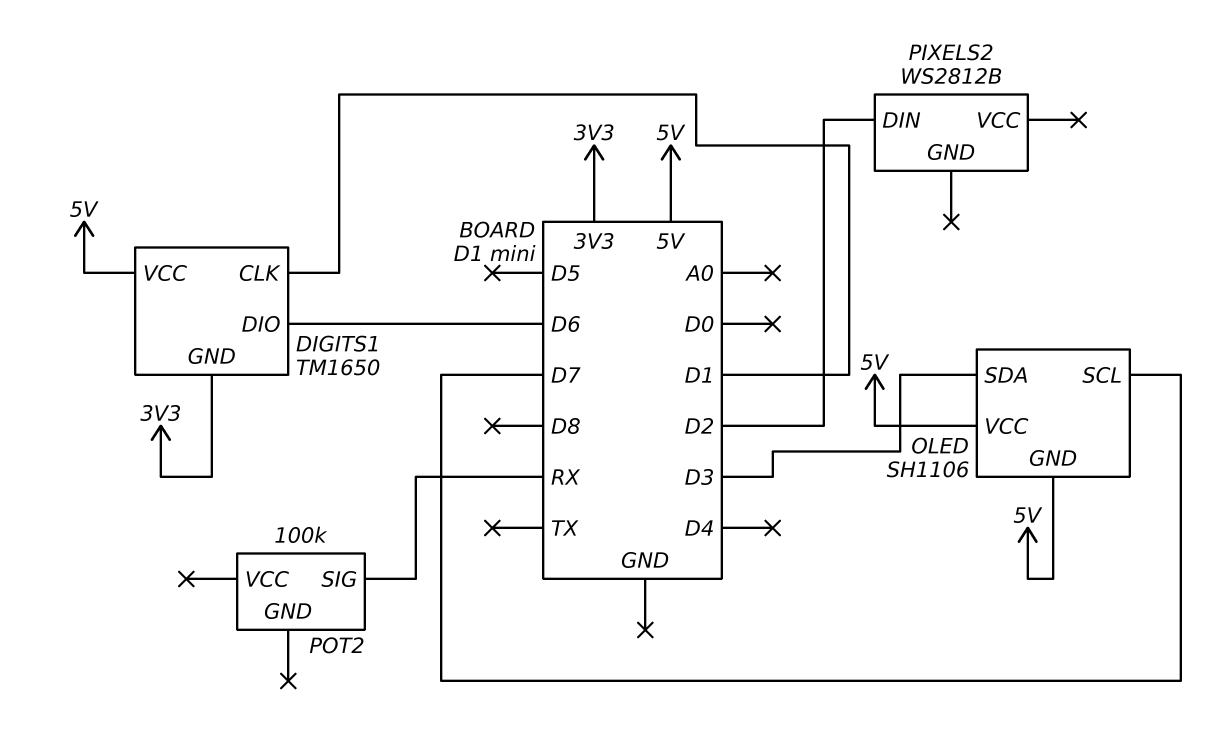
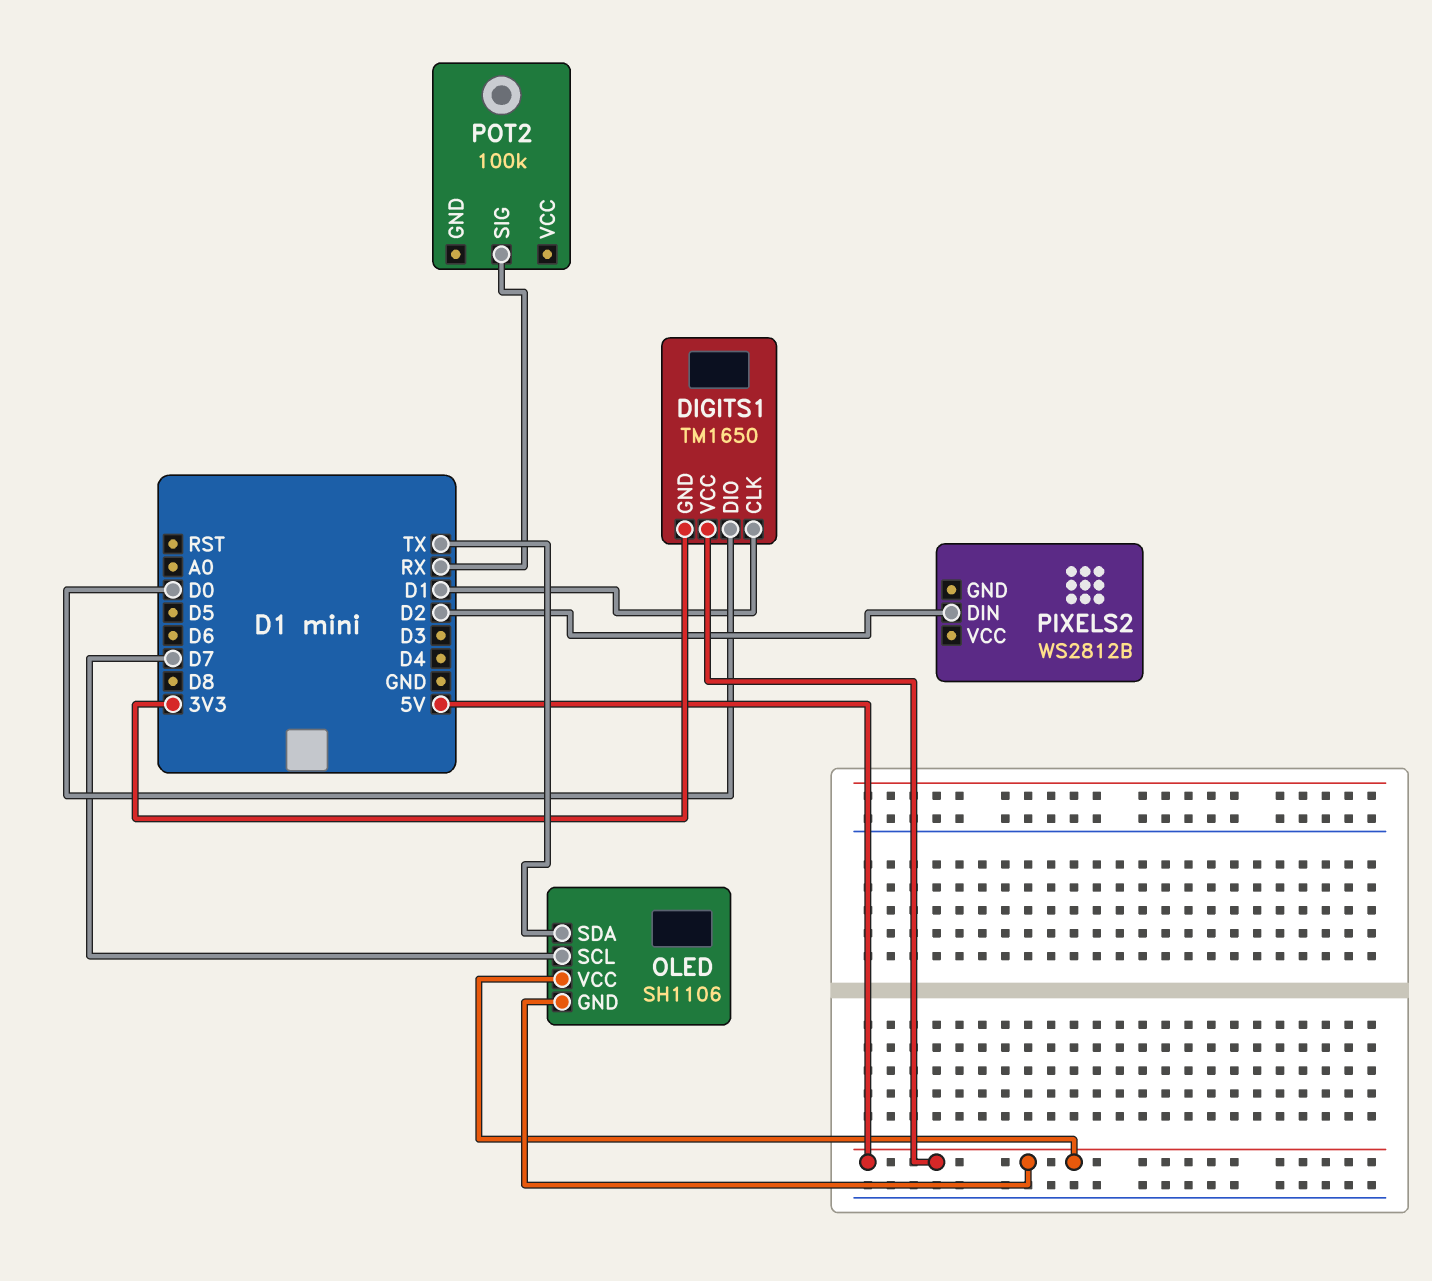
DIGITS1 pin DIO: D6 -> D0
OLED pin SDA: D3 -> TX

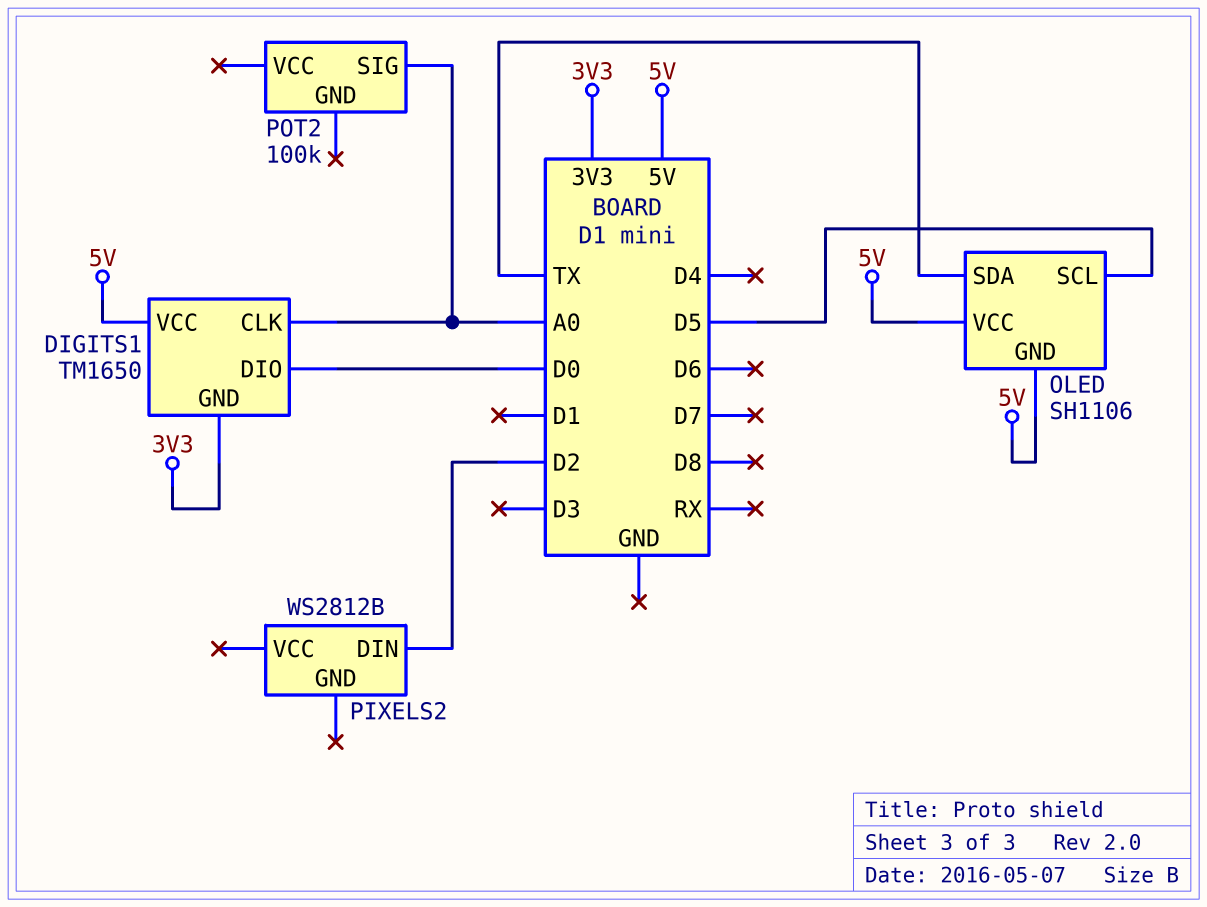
DIGITS1 pin CLK: D1 -> A0
OLED pin SCL: D7 -> D5
POT2 pin SIG: RX -> A0

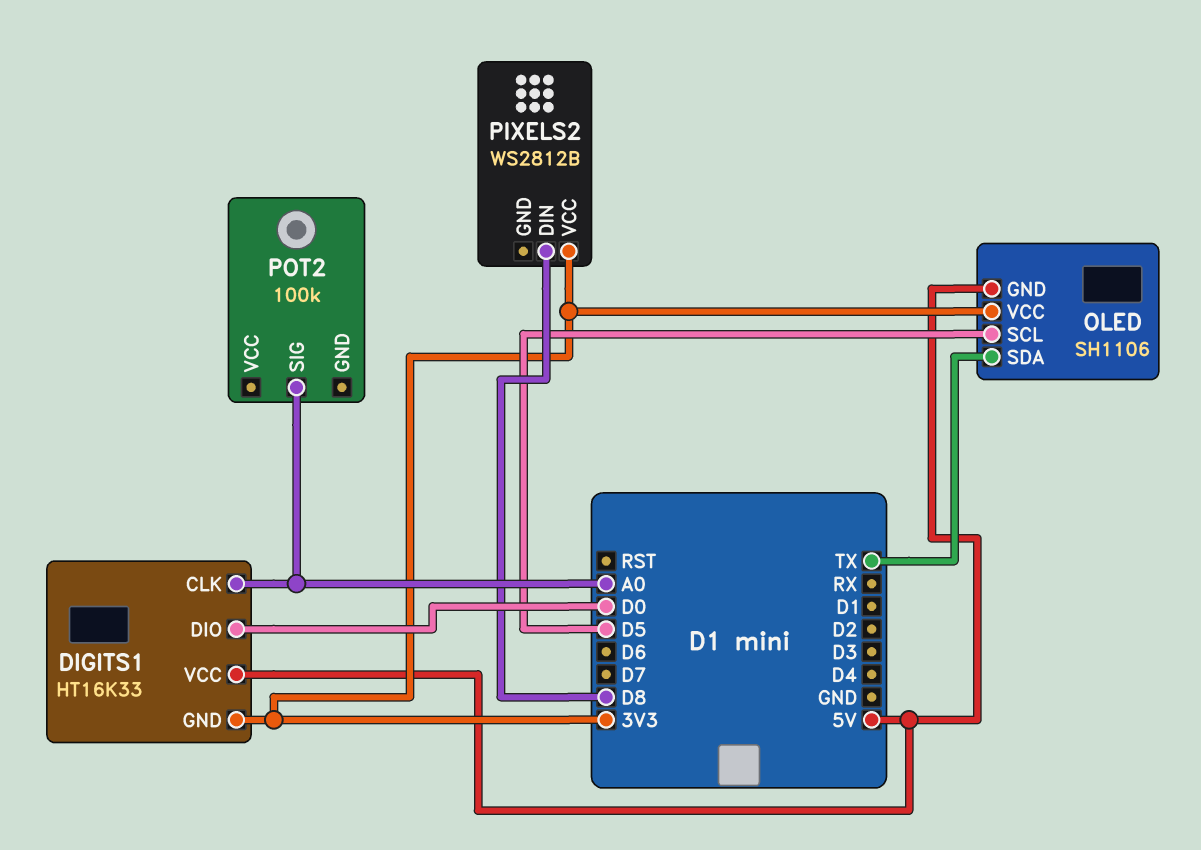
DIGITS1: TM1650 -> HT16K33
OLED pin VCC: 5V -> 3V3
PIXELS2 pin DIN: D2 -> D8
PIXELS2 pin VCC: none -> 3V3

